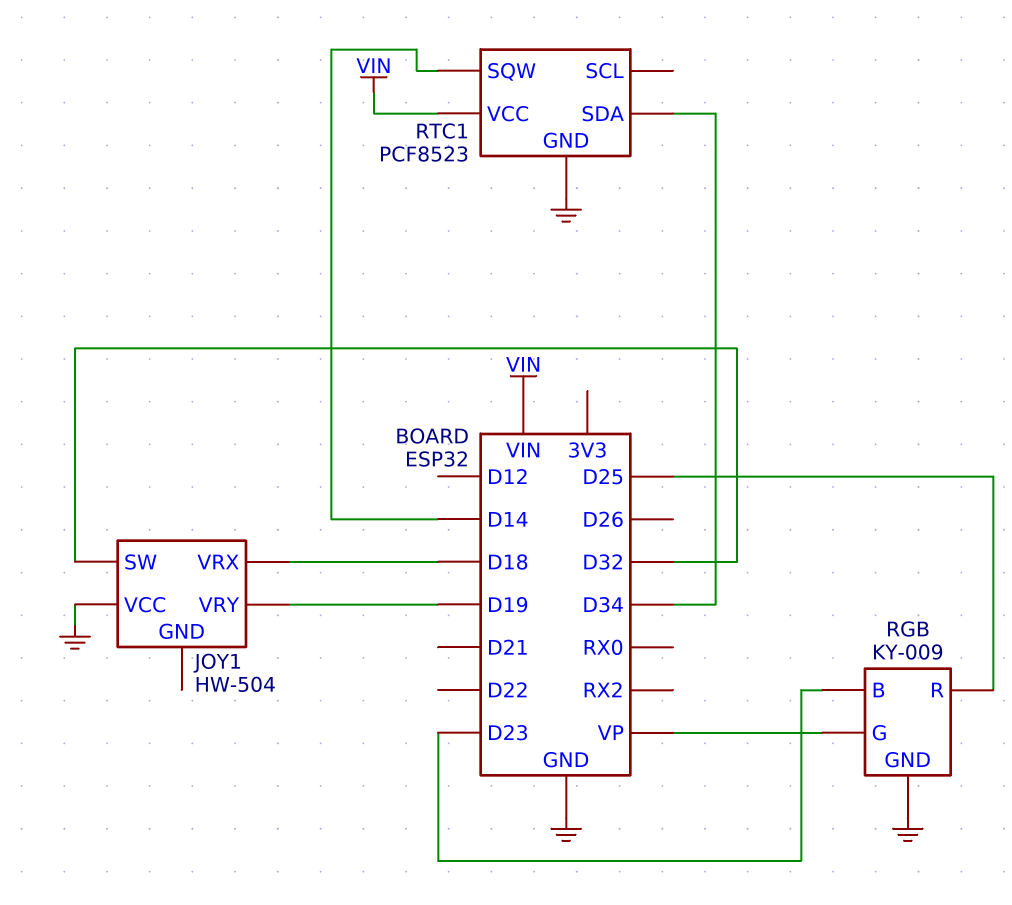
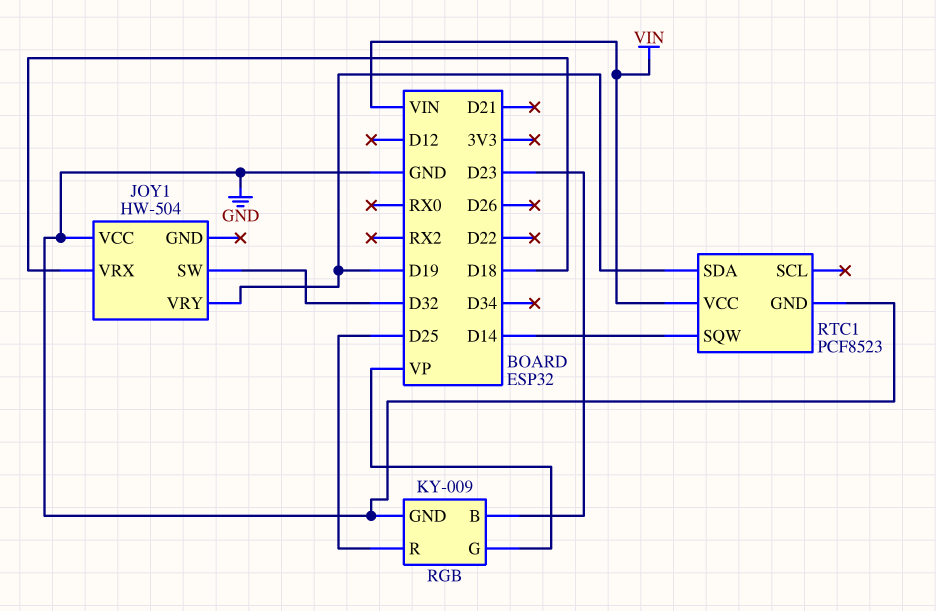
RTC1 pin SDA: D34 -> D19

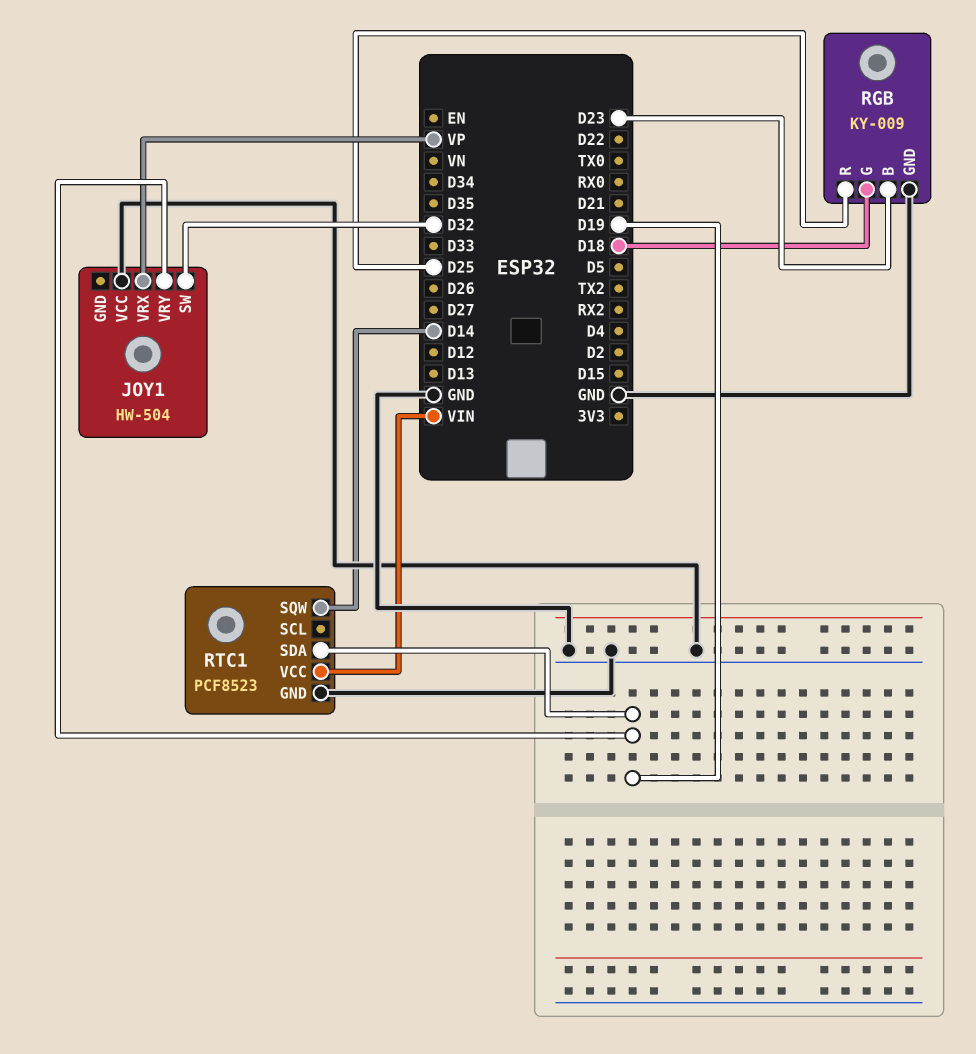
JOY1 pin VRX: D18 -> VP
RGB pin G: VP -> D18

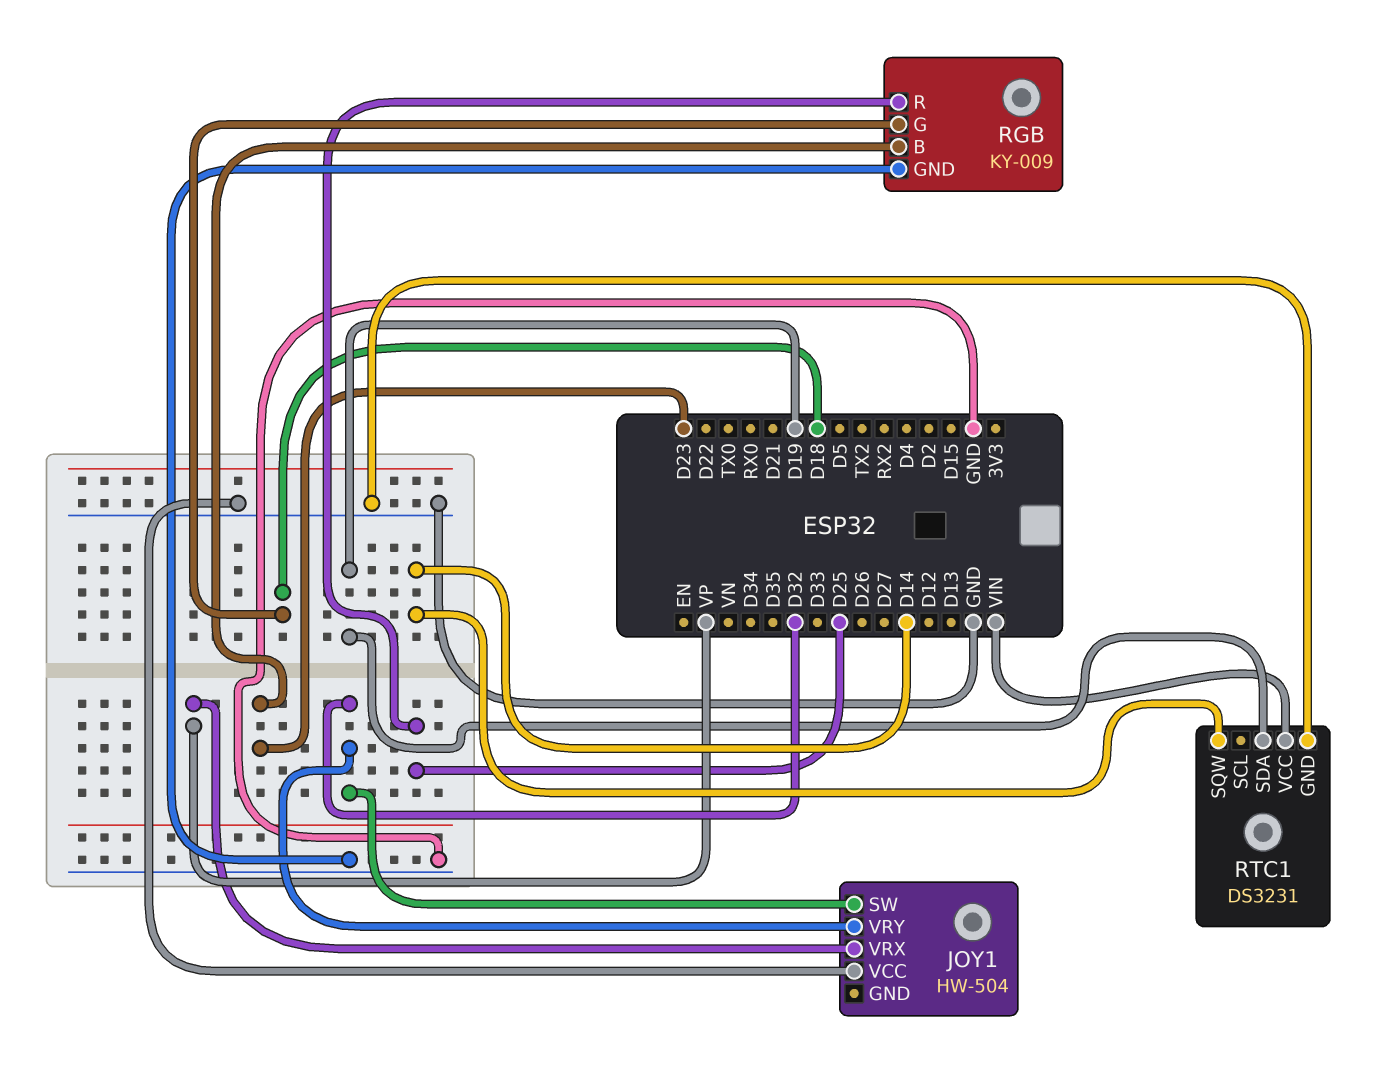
JOY1 pin VRY: D19 -> D32
RTC1: PCF8523 -> DS3231

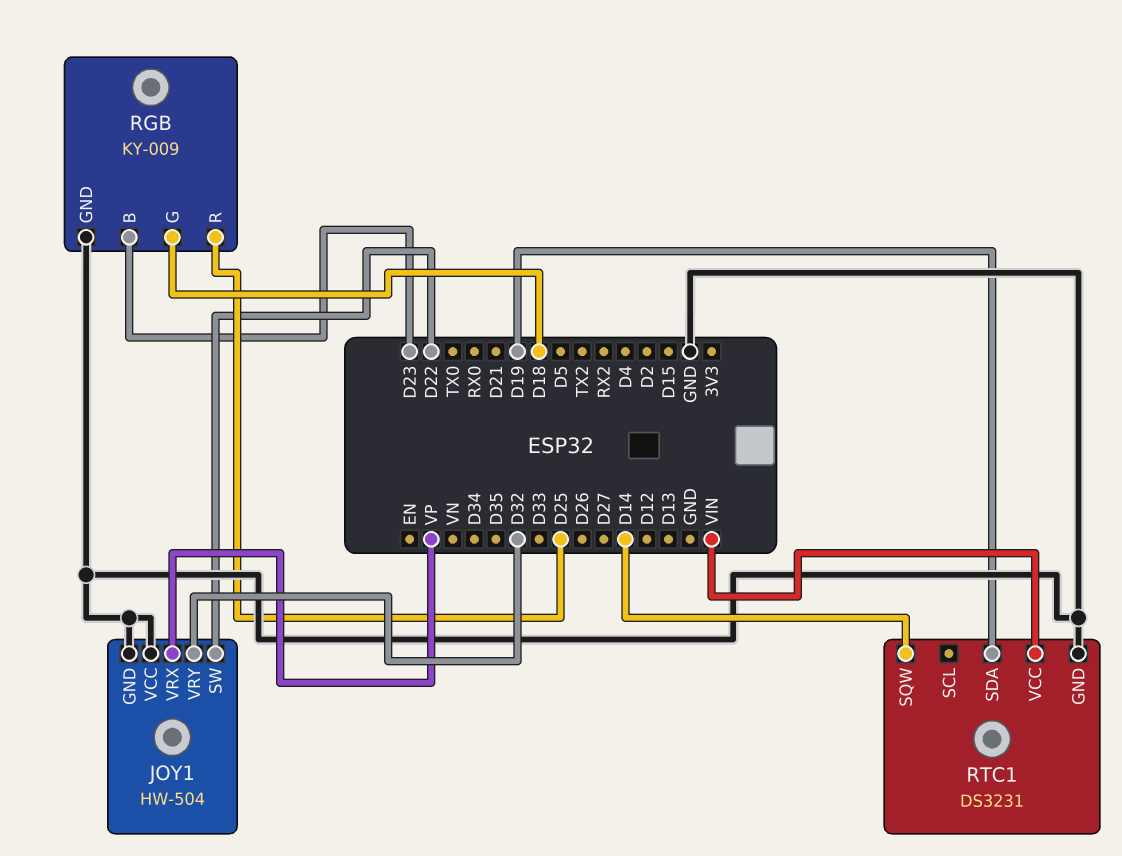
JOY1 pin GND: none -> GND
JOY1 pin SW: D32 -> D22

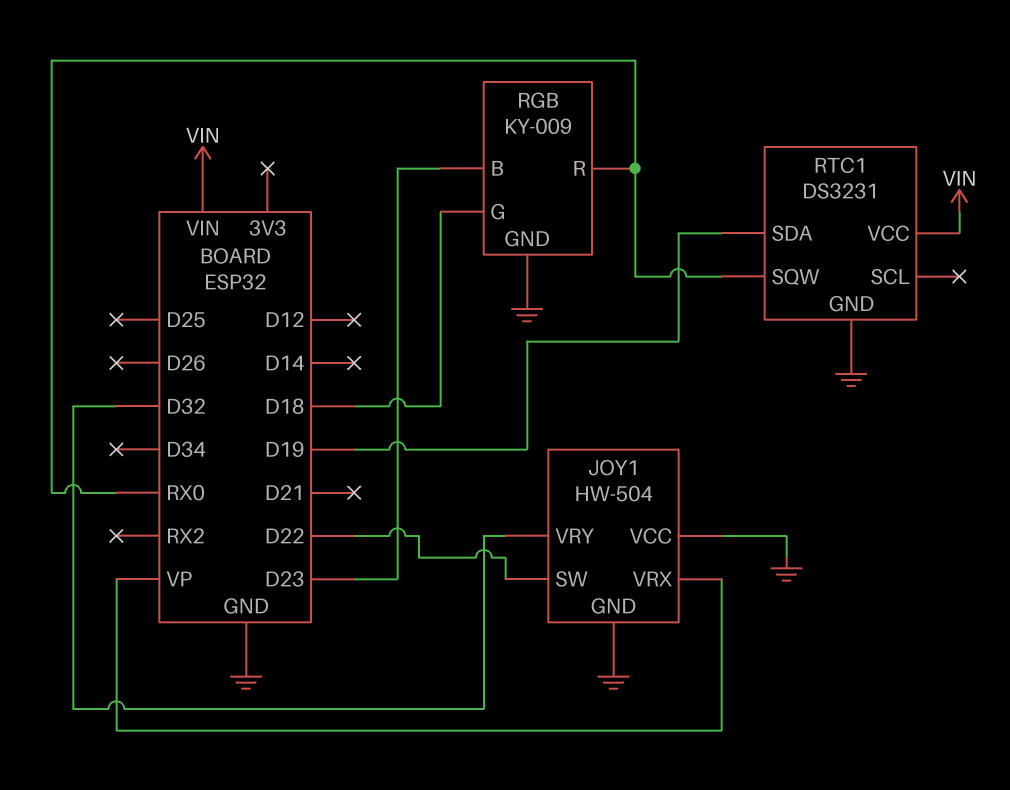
RGB pin R: D25 -> RX0
RTC1 pin SQW: D14 -> RX0

